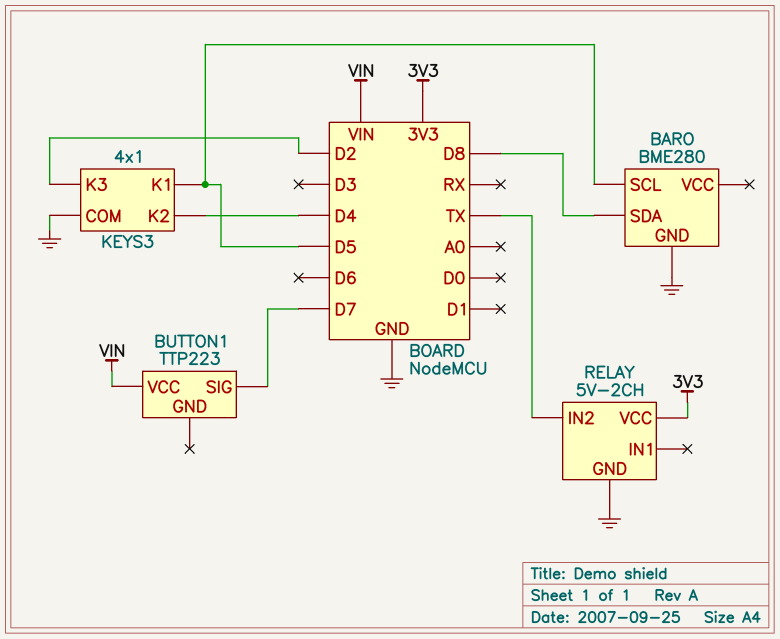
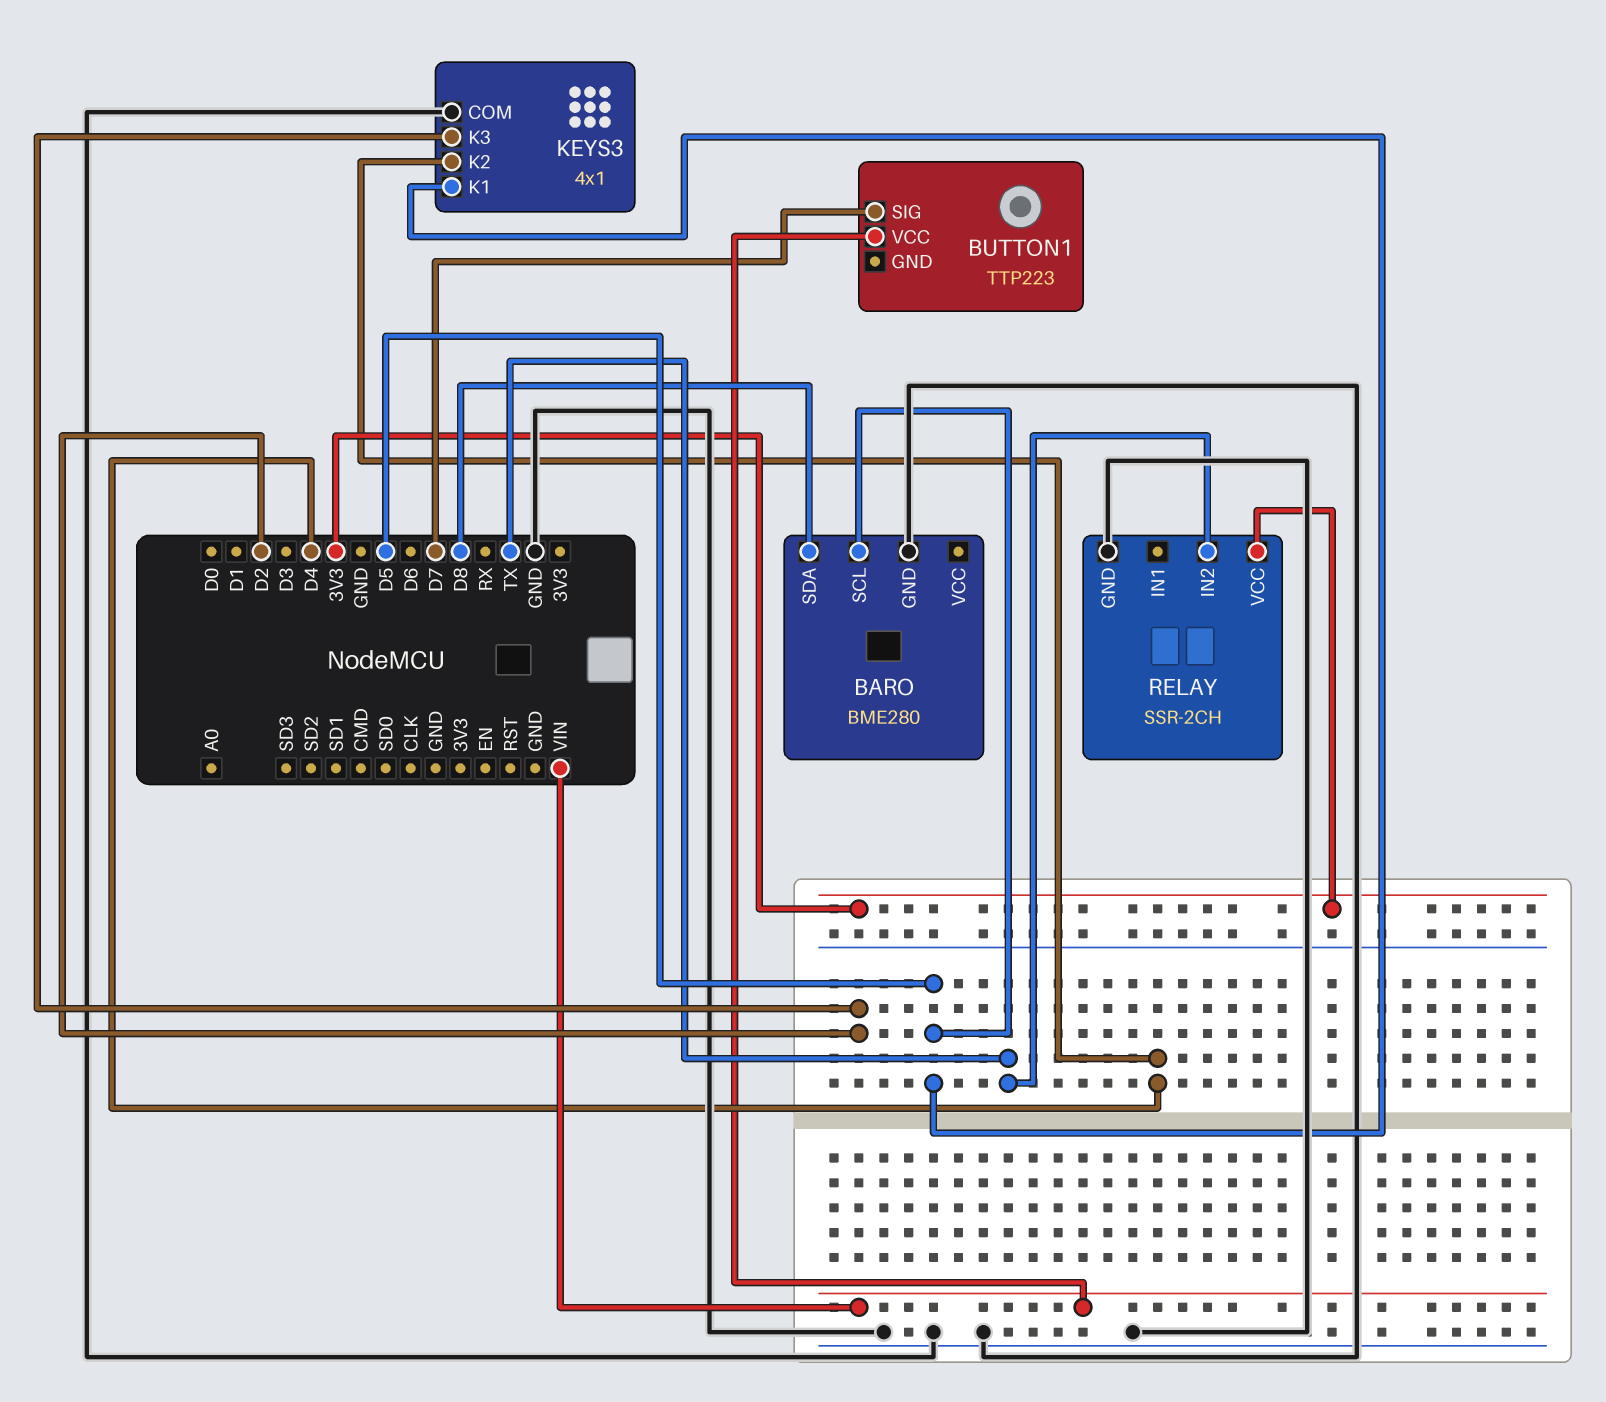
RELAY: 5V-2CH -> SSR-2CH

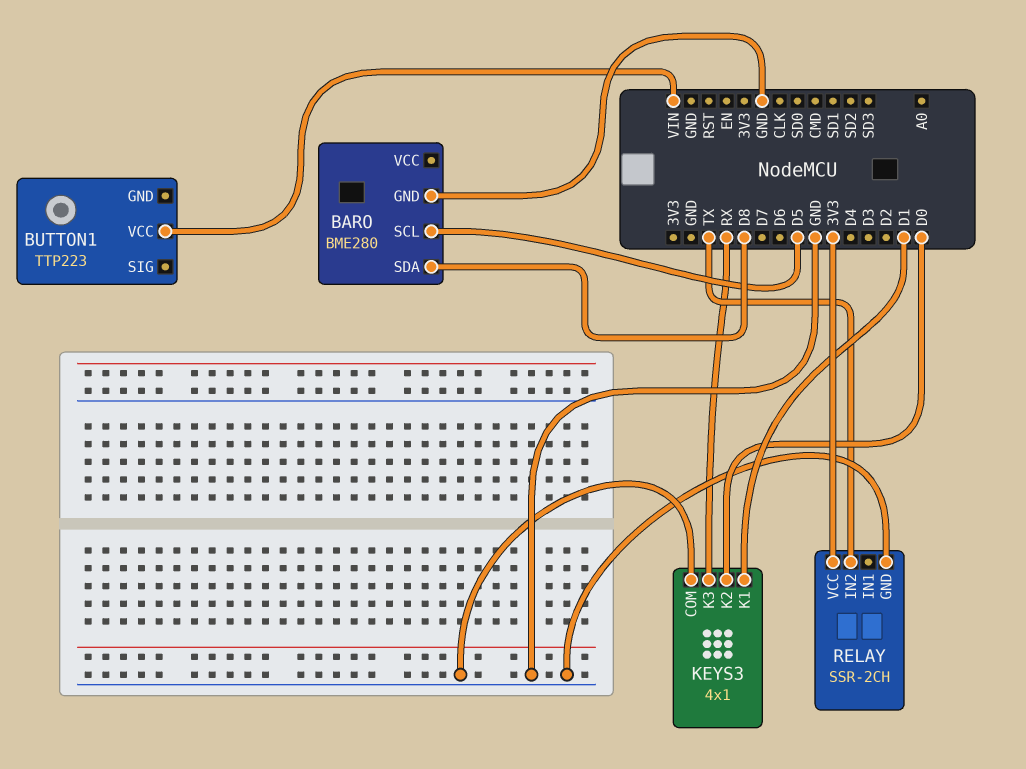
BUTTON1 pin SIG: D7 -> none
KEYS3 pin K1: D5 -> D1
KEYS3 pin K2: D4 -> D0
KEYS3 pin K3: D2 -> RX

